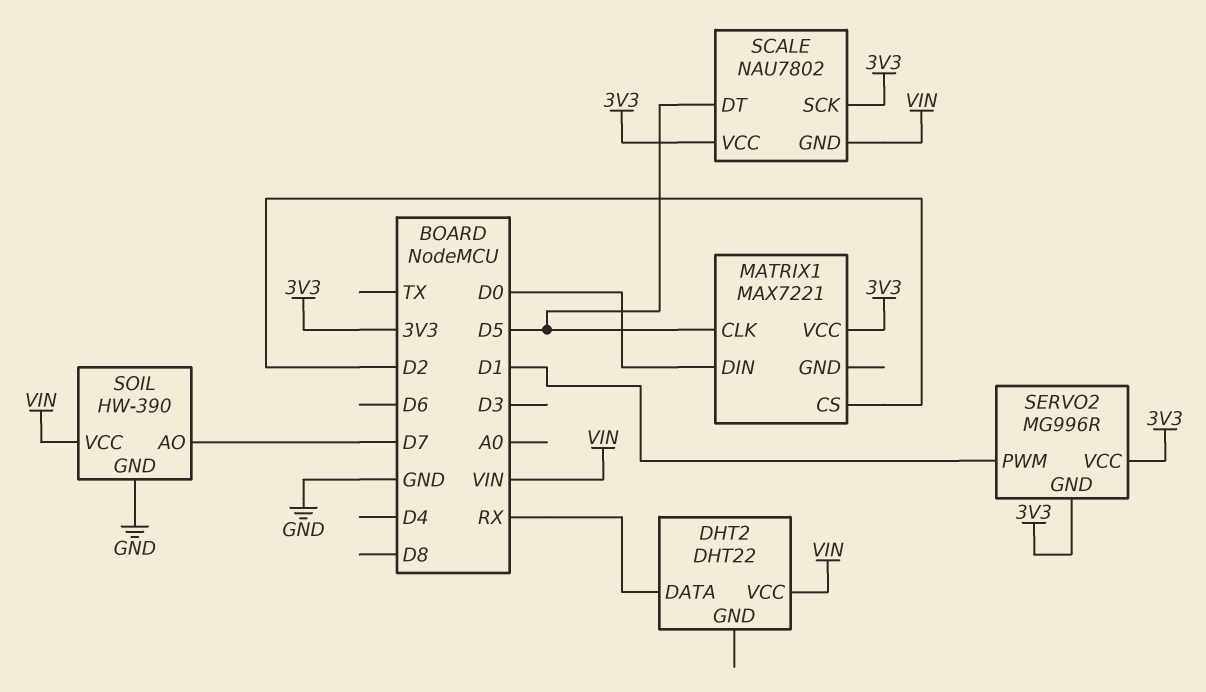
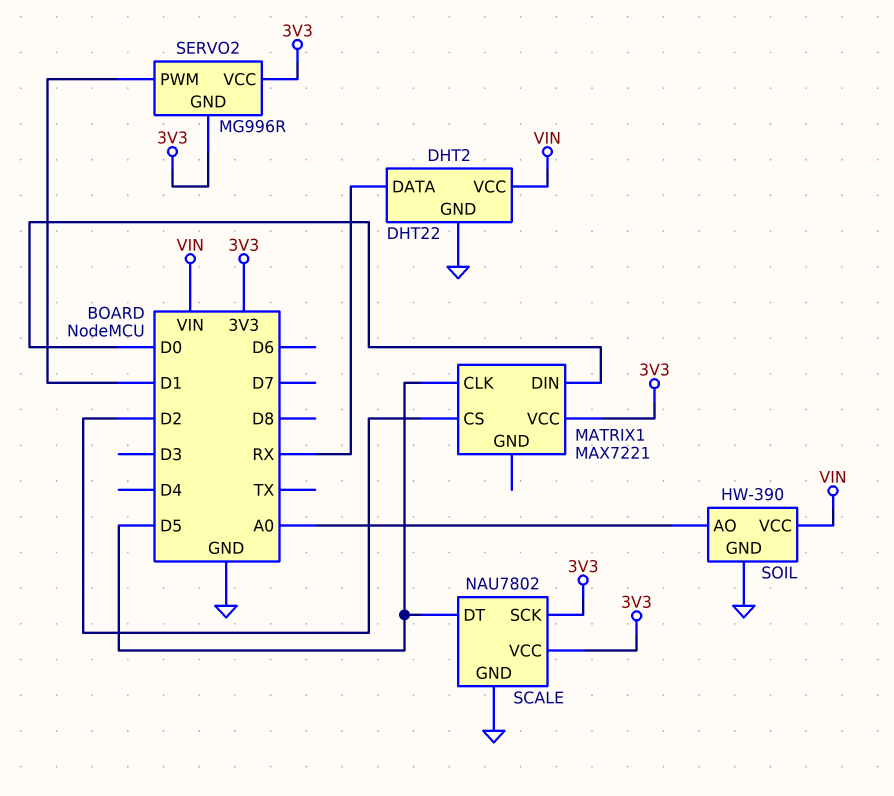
DHT2 pin GND: none -> GND
SCALE pin GND: VIN -> GND
SOIL pin AO: D7 -> A0

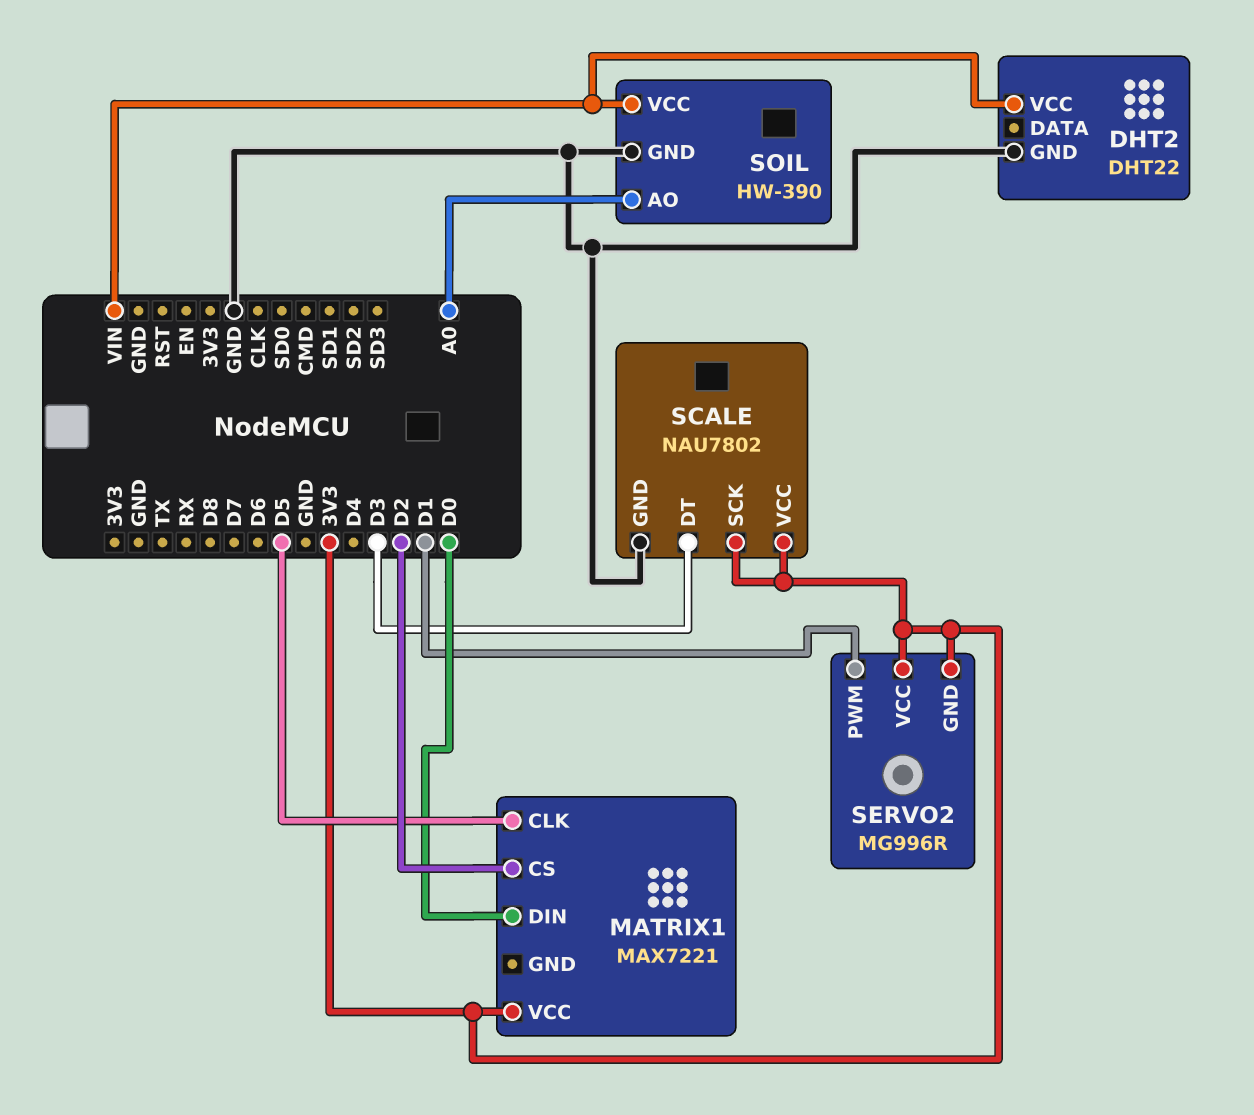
DHT2 pin DATA: RX -> none
SCALE pin DT: D5 -> D3

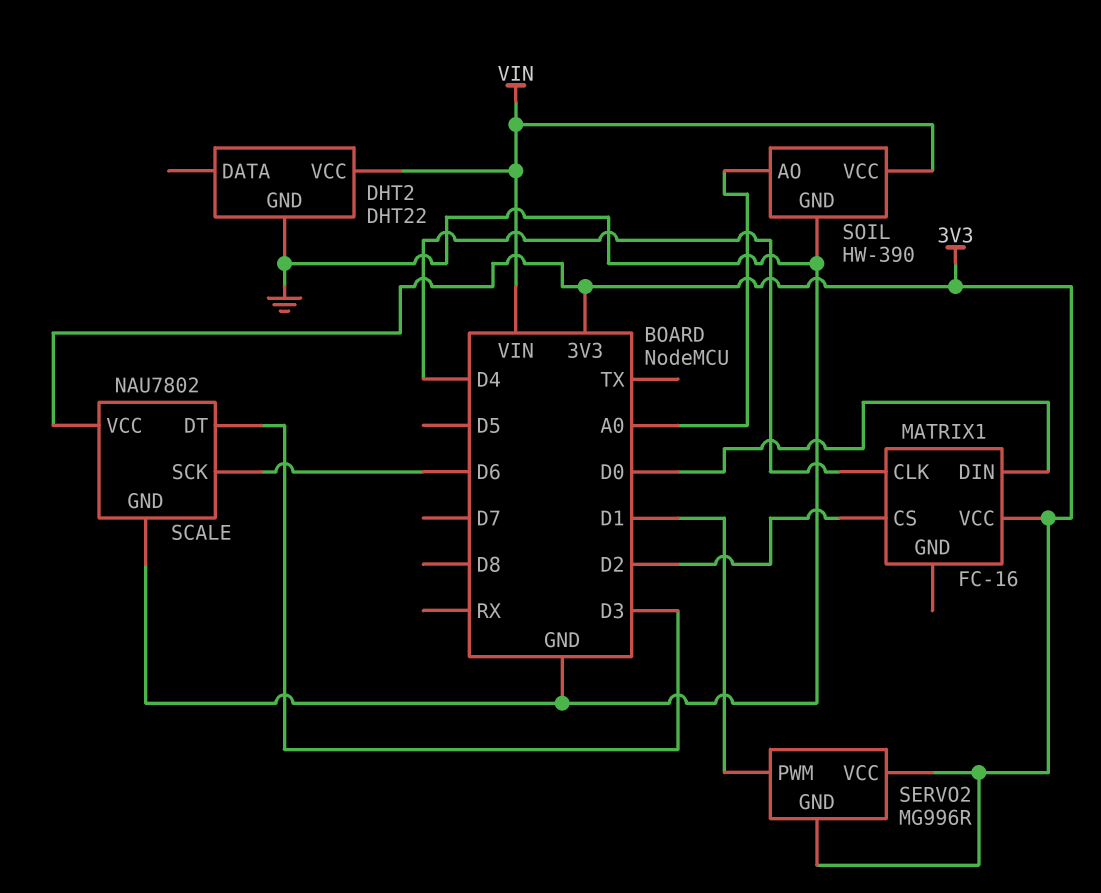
MATRIX1: MAX7221 -> FC-16
MATRIX1 pin CLK: D5 -> D4
SCALE pin SCK: 3V3 -> D6

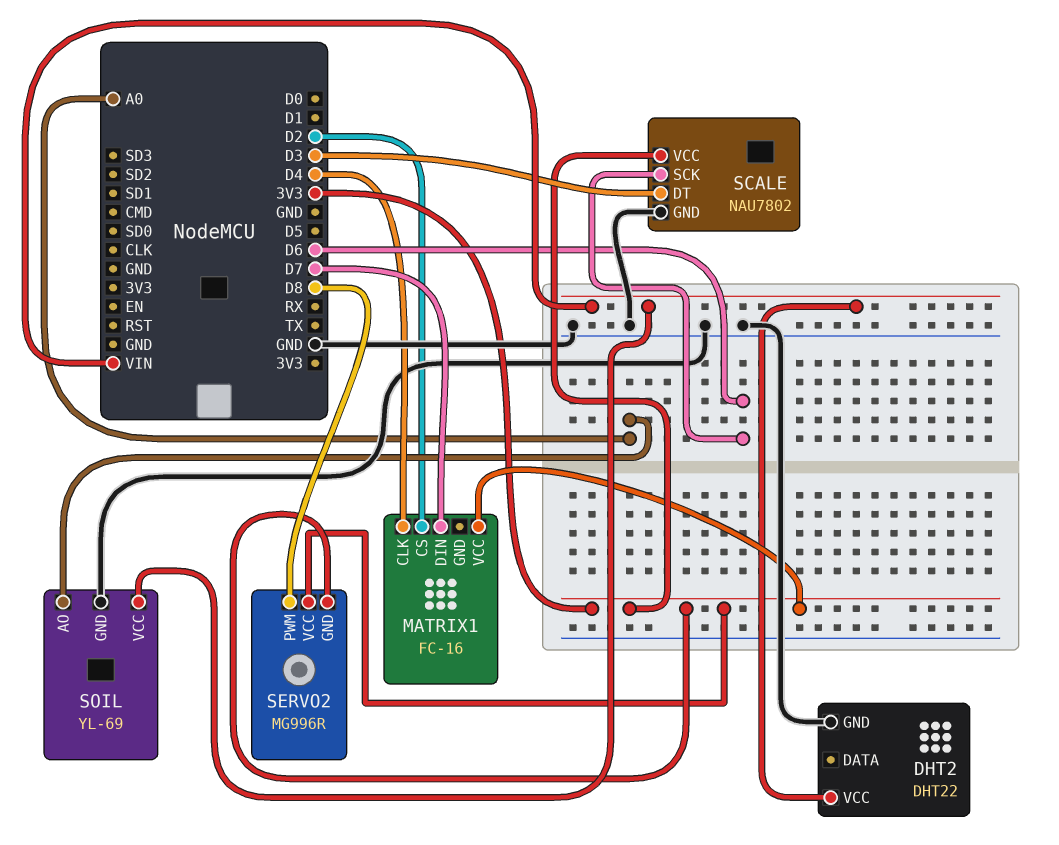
MATRIX1 pin DIN: D0 -> D7
SERVO2 pin PWM: D1 -> D8
SOIL: HW-390 -> YL-69

